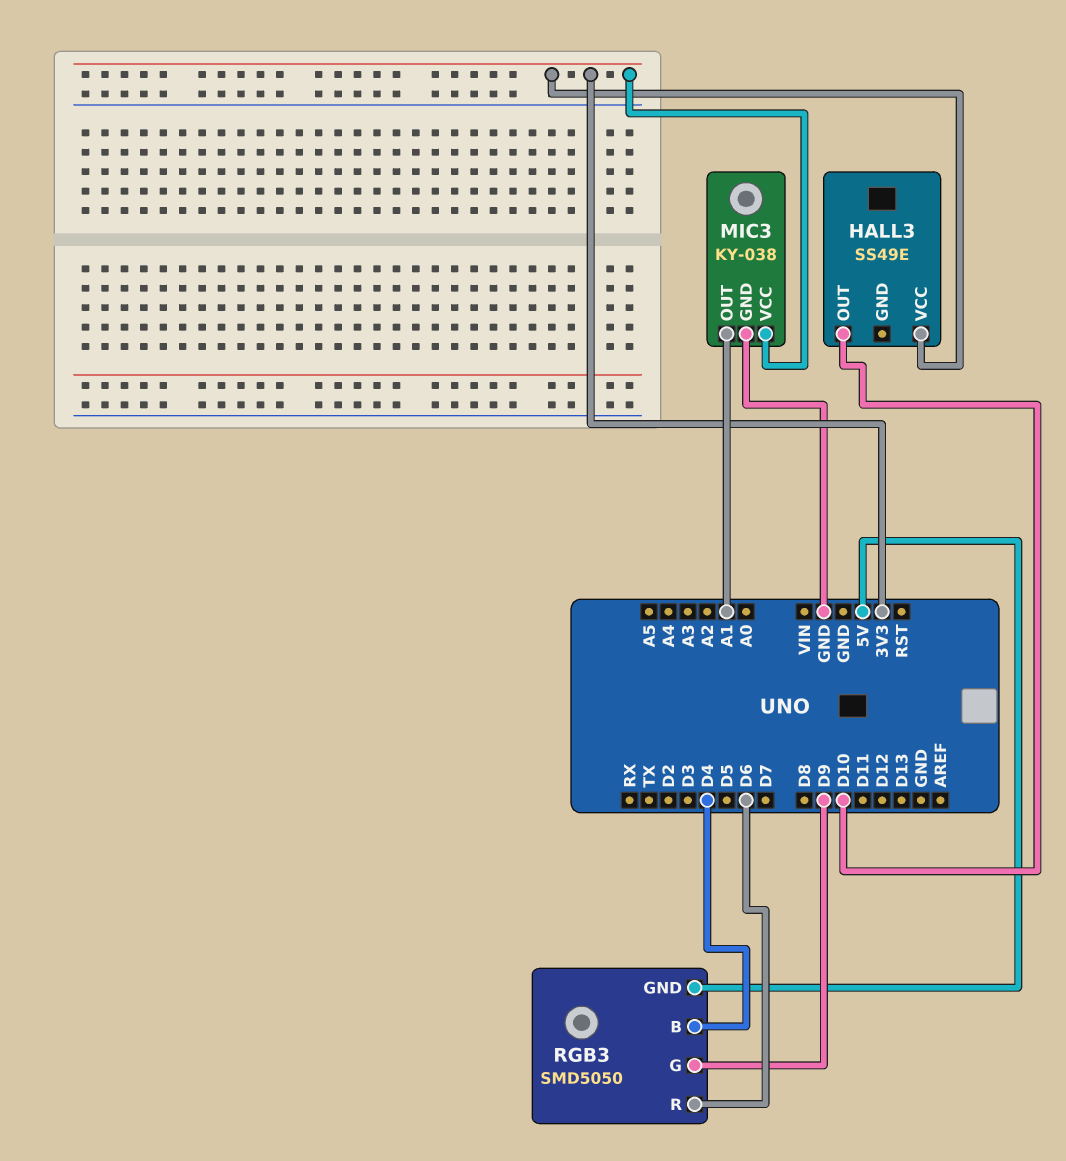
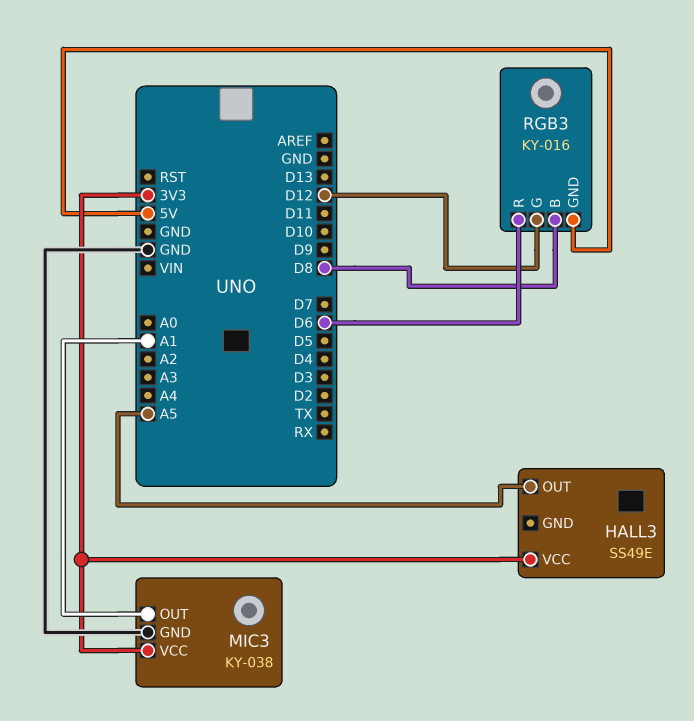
HALL3 pin OUT: D10 -> A5
RGB3: SMD5050 -> KY-016
RGB3 pin B: D4 -> D8
RGB3 pin G: D9 -> D12

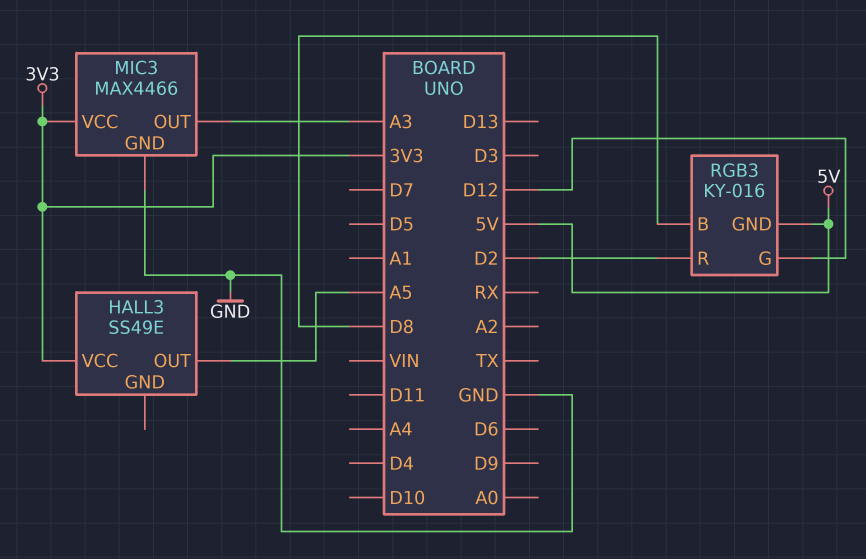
MIC3: KY-038 -> MAX4466
MIC3 pin OUT: A1 -> A3
RGB3 pin R: D6 -> D2

